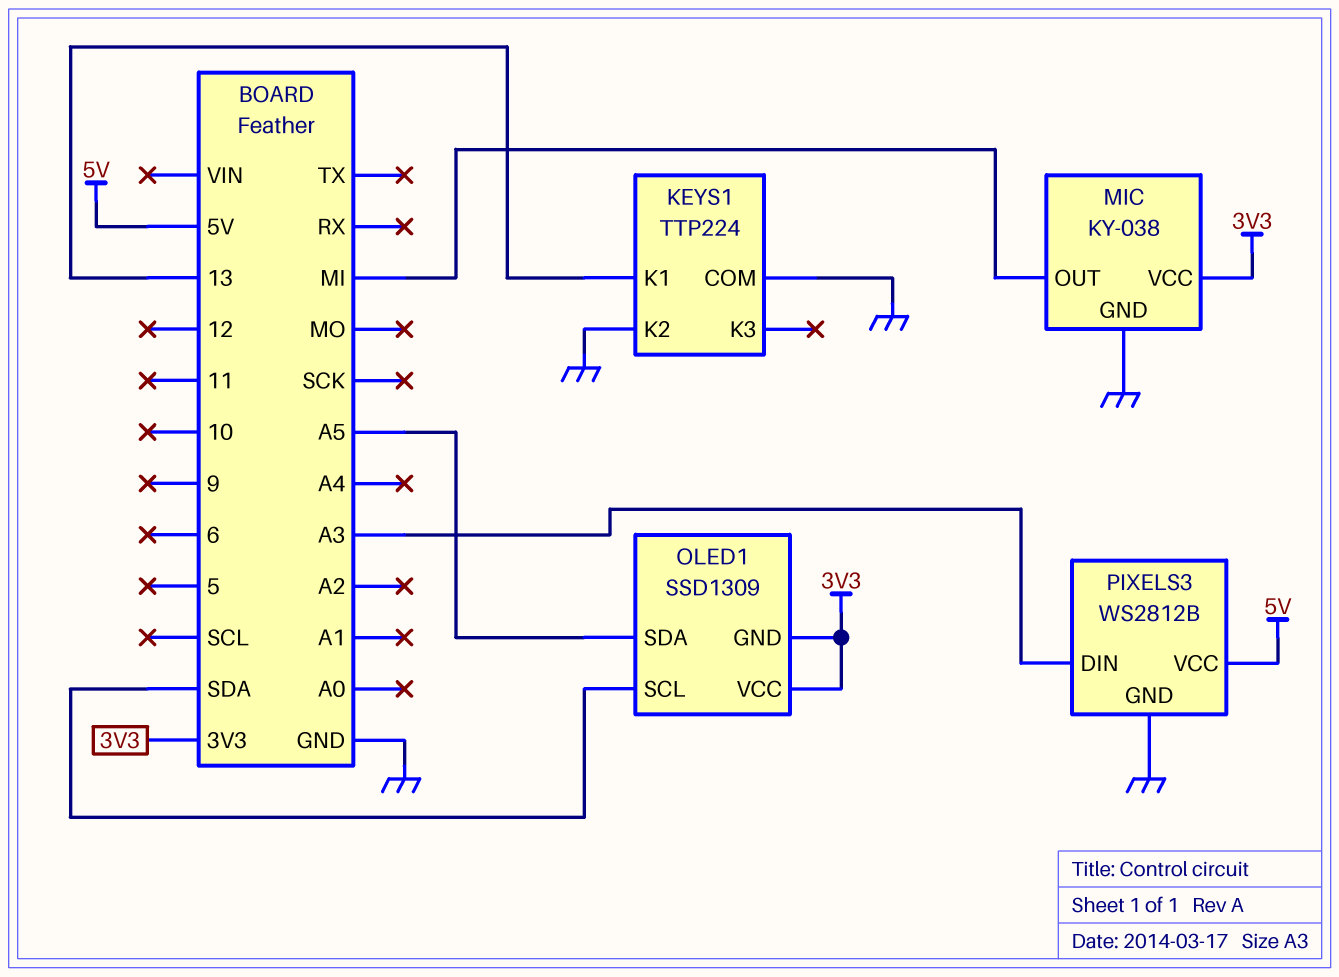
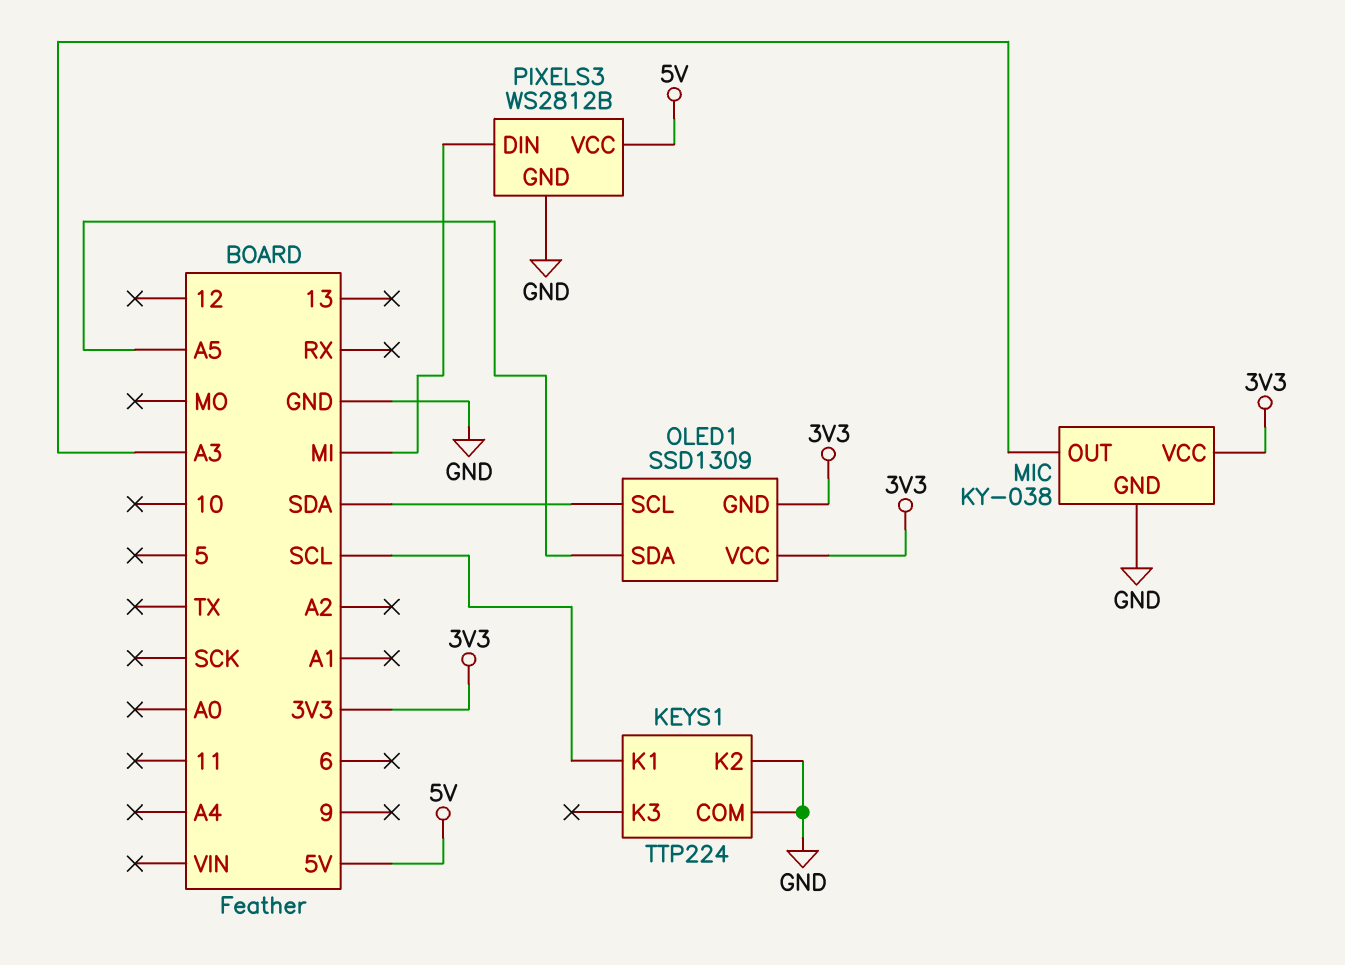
KEYS1 pin K1: 13 -> SCL
MIC pin OUT: MI -> A3
PIXELS3 pin DIN: A3 -> MI

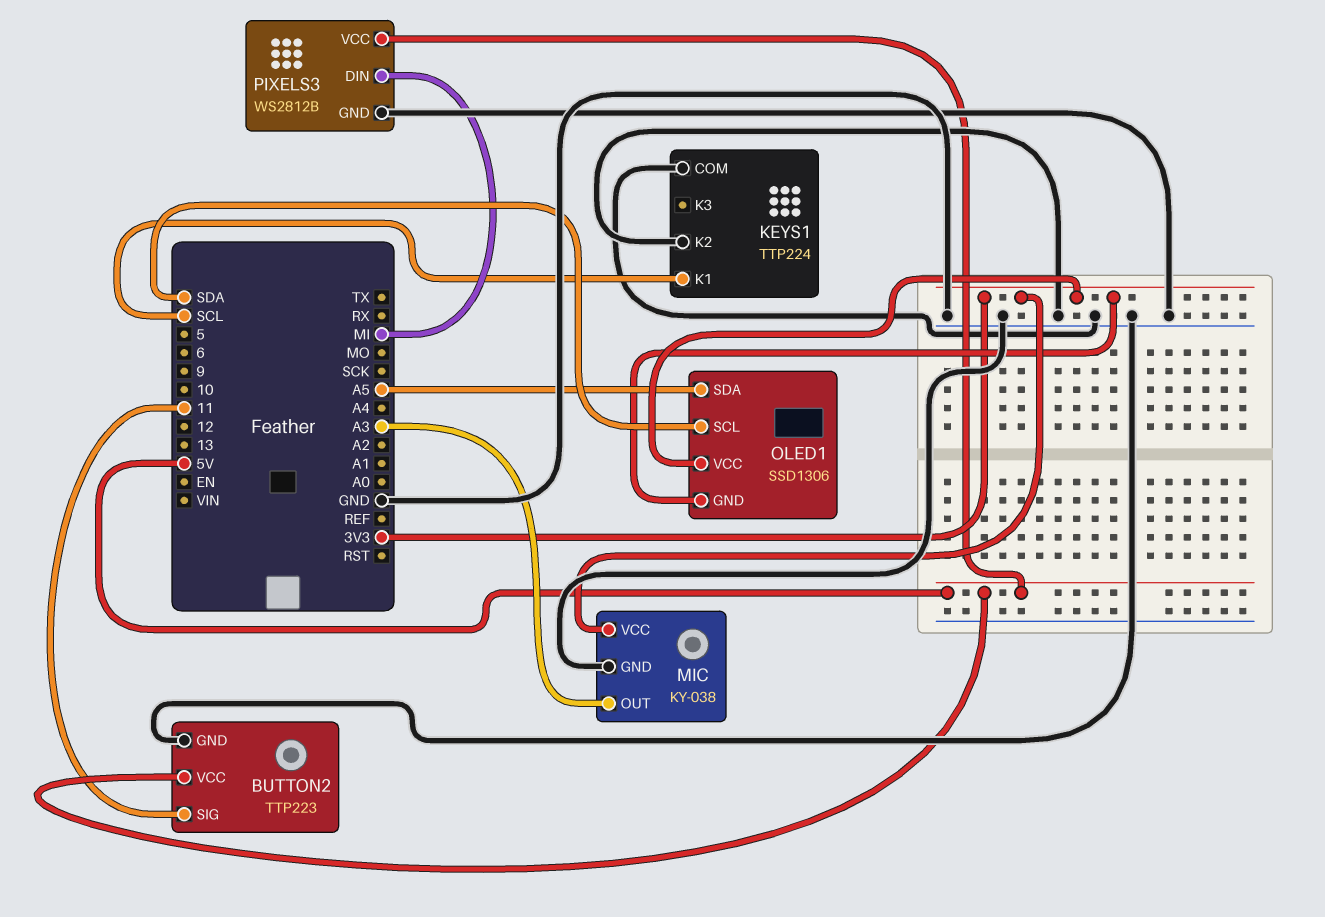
BUTTON2: none -> TTP223
BUTTON2 pin GND: none -> GND
BUTTON2 pin SIG: none -> 11
BUTTON2 pin VCC: none -> 5V
OLED1: SSD1309 -> SSD1306

